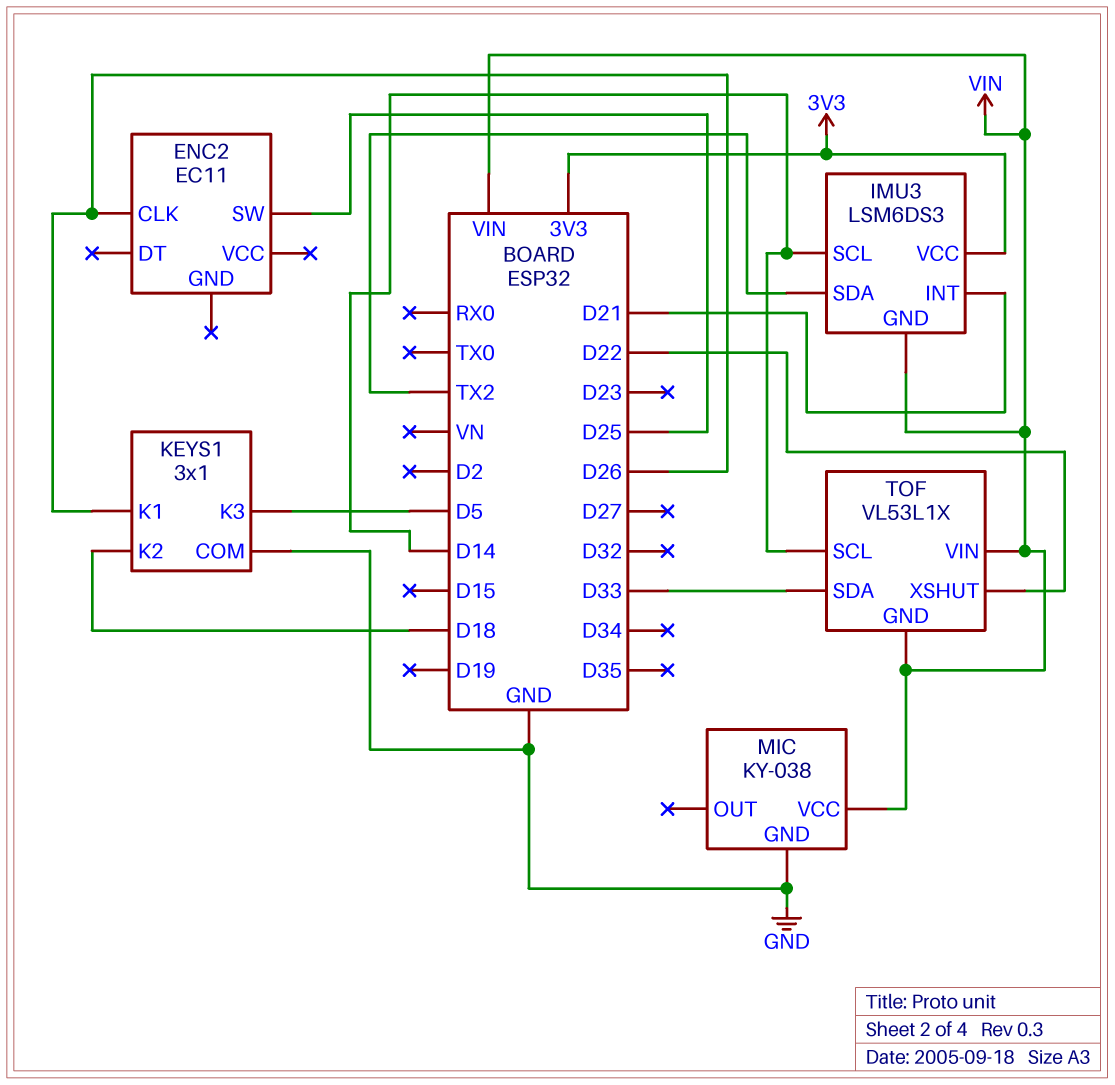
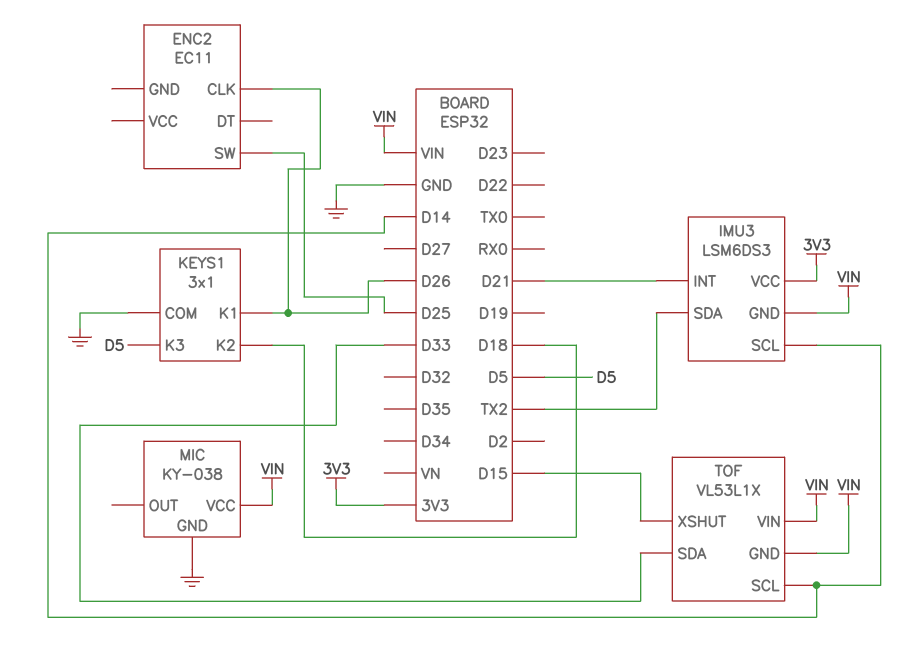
TOF pin XSHUT: D22 -> D15

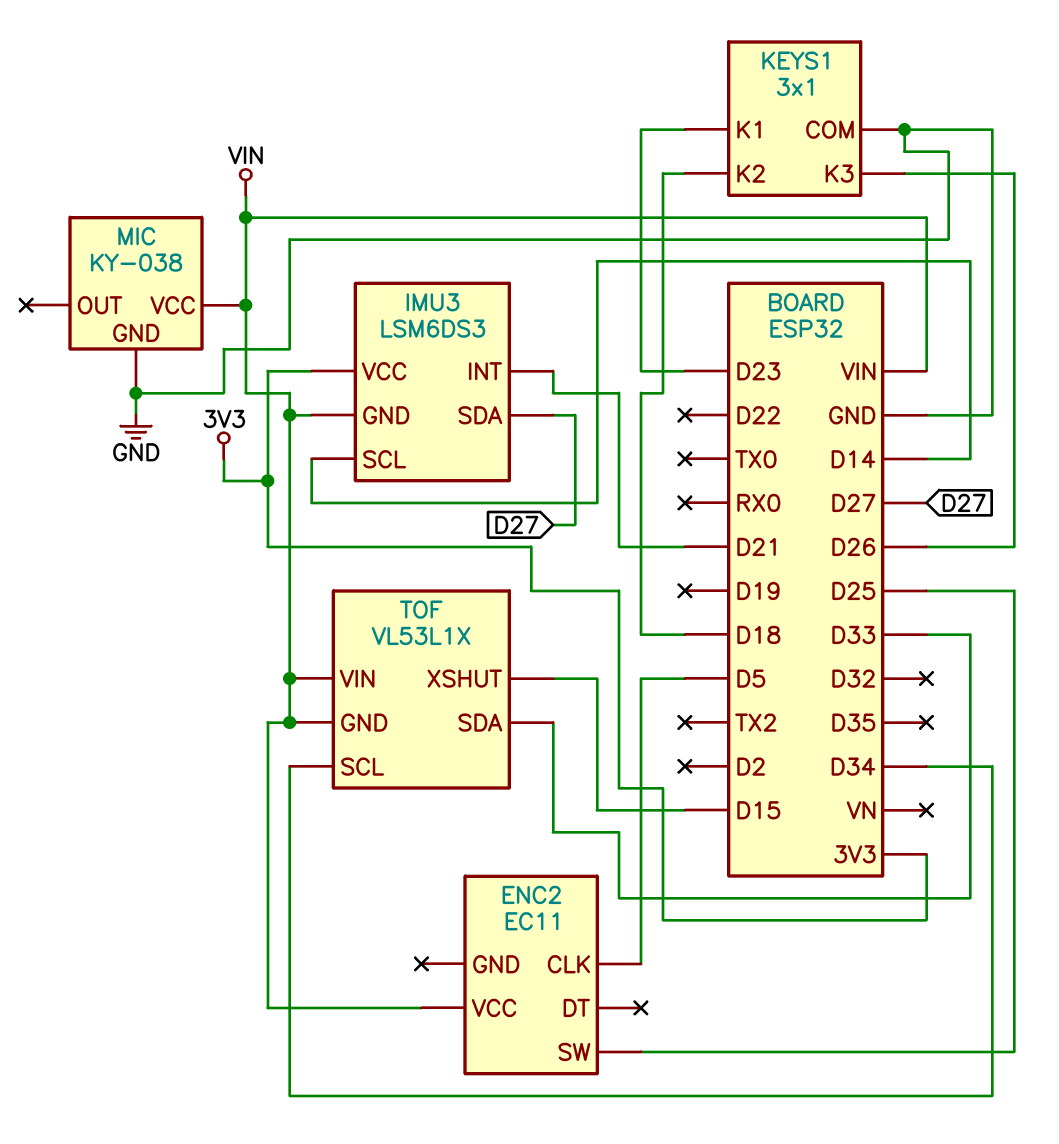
ENC2 pin CLK: D26 -> D5
ENC2 pin VCC: none -> VIN
IMU3 pin SDA: TX2 -> D27
KEYS1 pin K1: D26 -> D23
KEYS1 pin K3: D5 -> D26
TOF pin SCL: D14 -> D34

